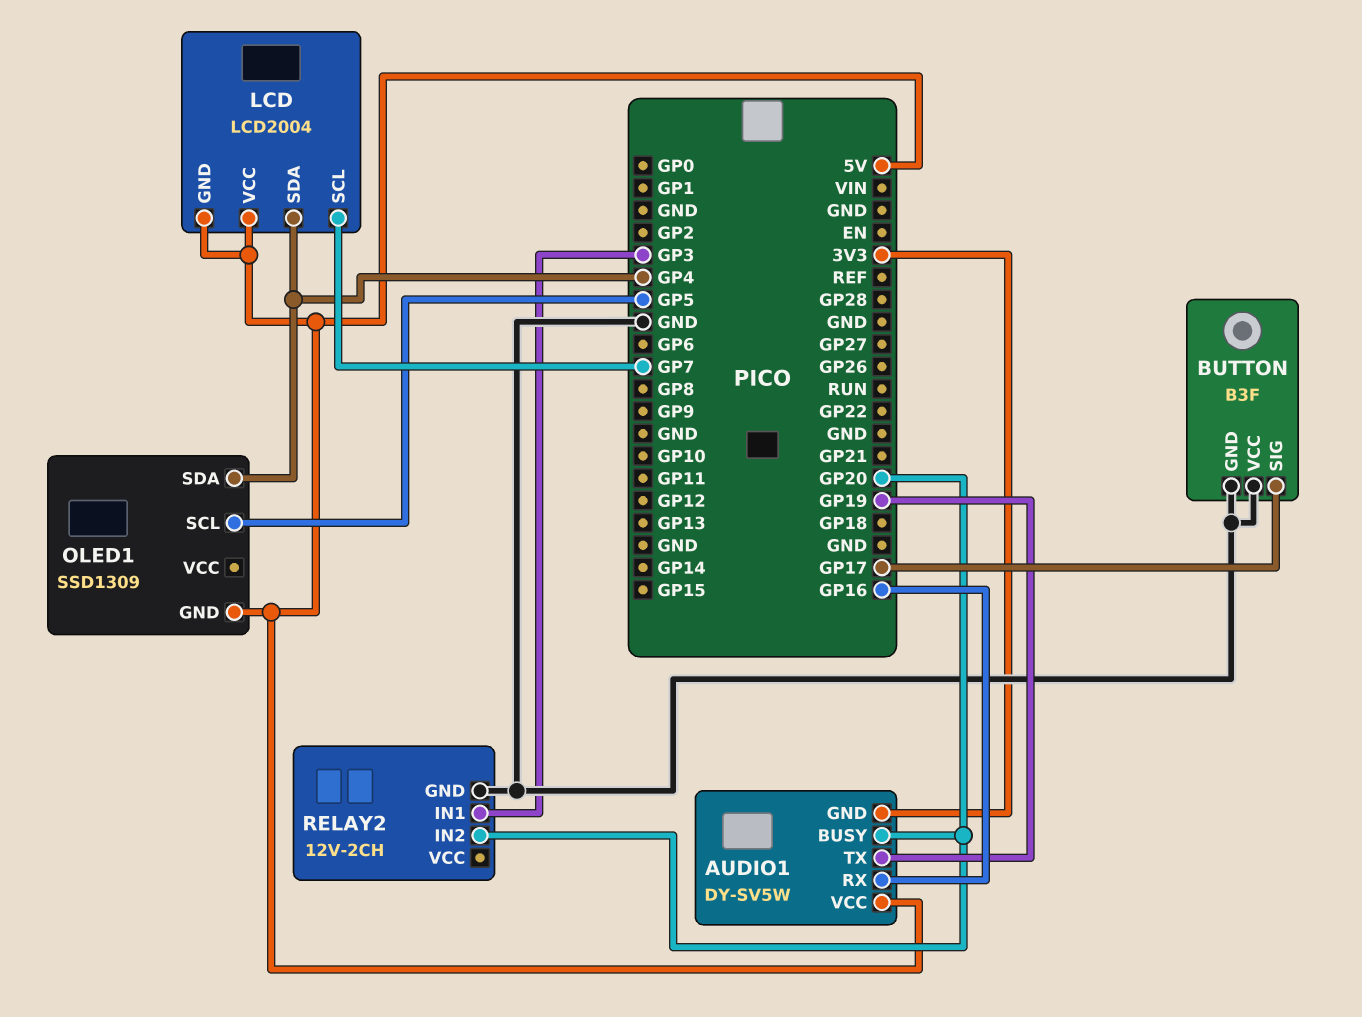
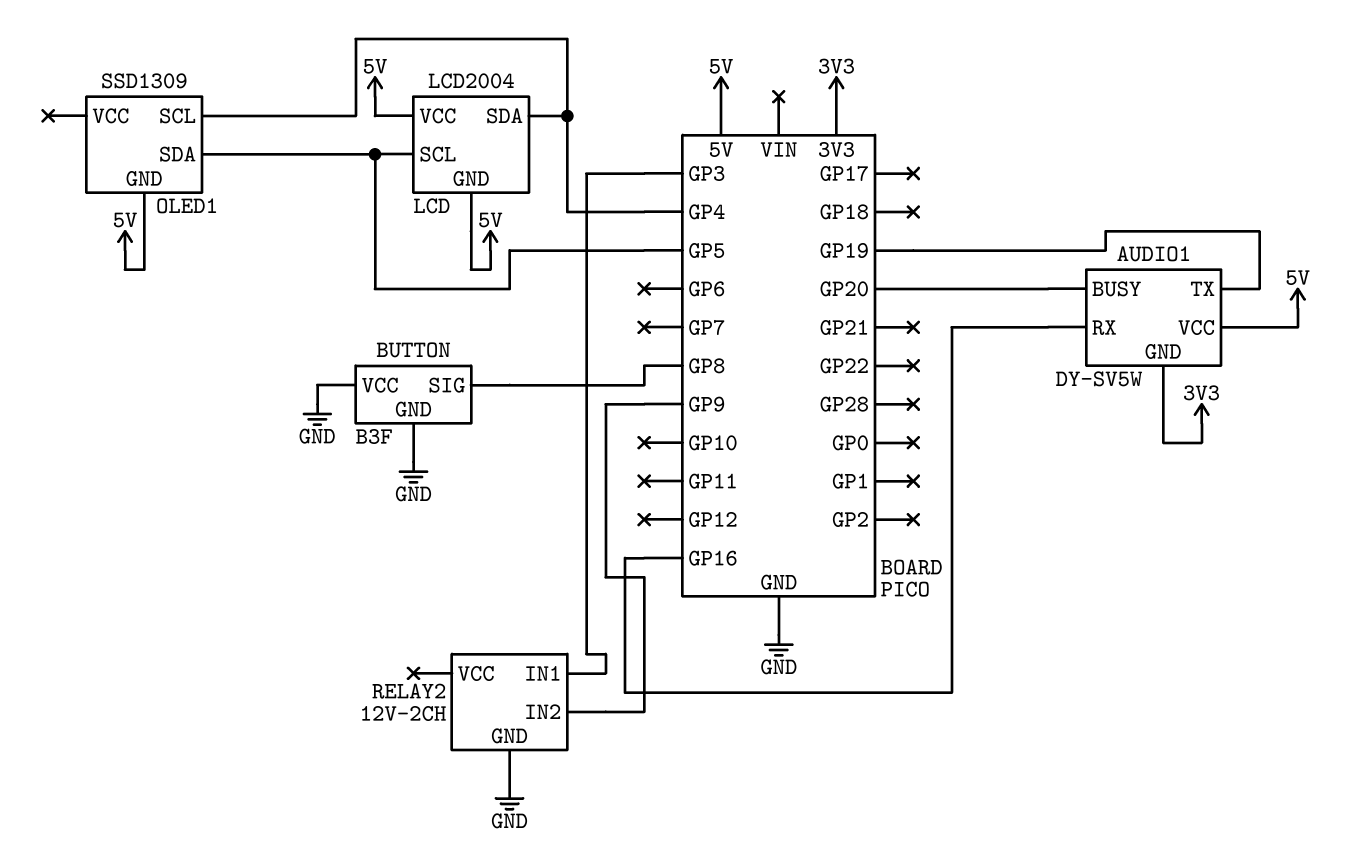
BUTTON pin SIG: GP17 -> GP8
LCD pin SCL: GP7 -> GP5
OLED1 pin SCL: GP5 -> GP4
OLED1 pin SDA: GP4 -> GP5
RELAY2 pin IN2: GP20 -> GP9

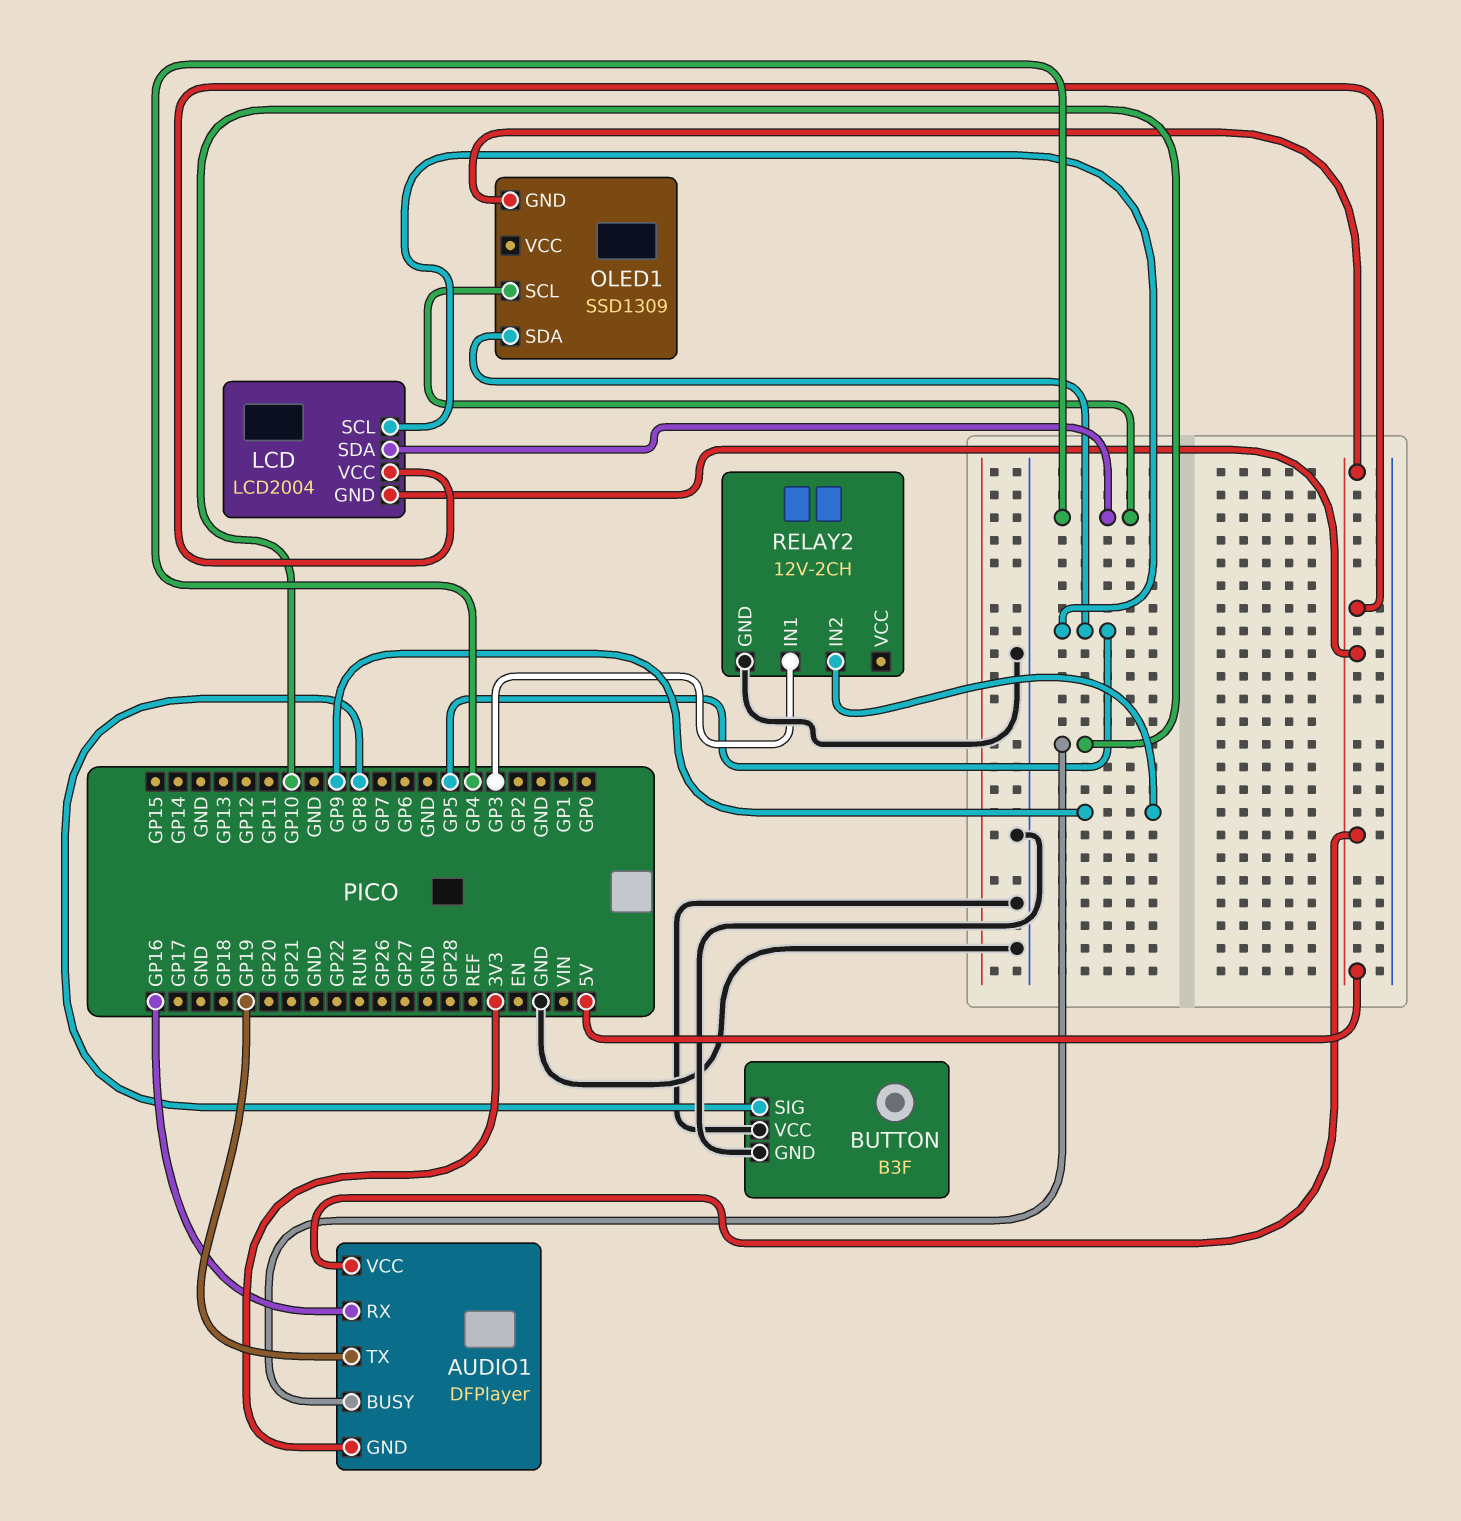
AUDIO1: DY-SV5W -> DFPlayer
AUDIO1 pin BUSY: GP20 -> GP10

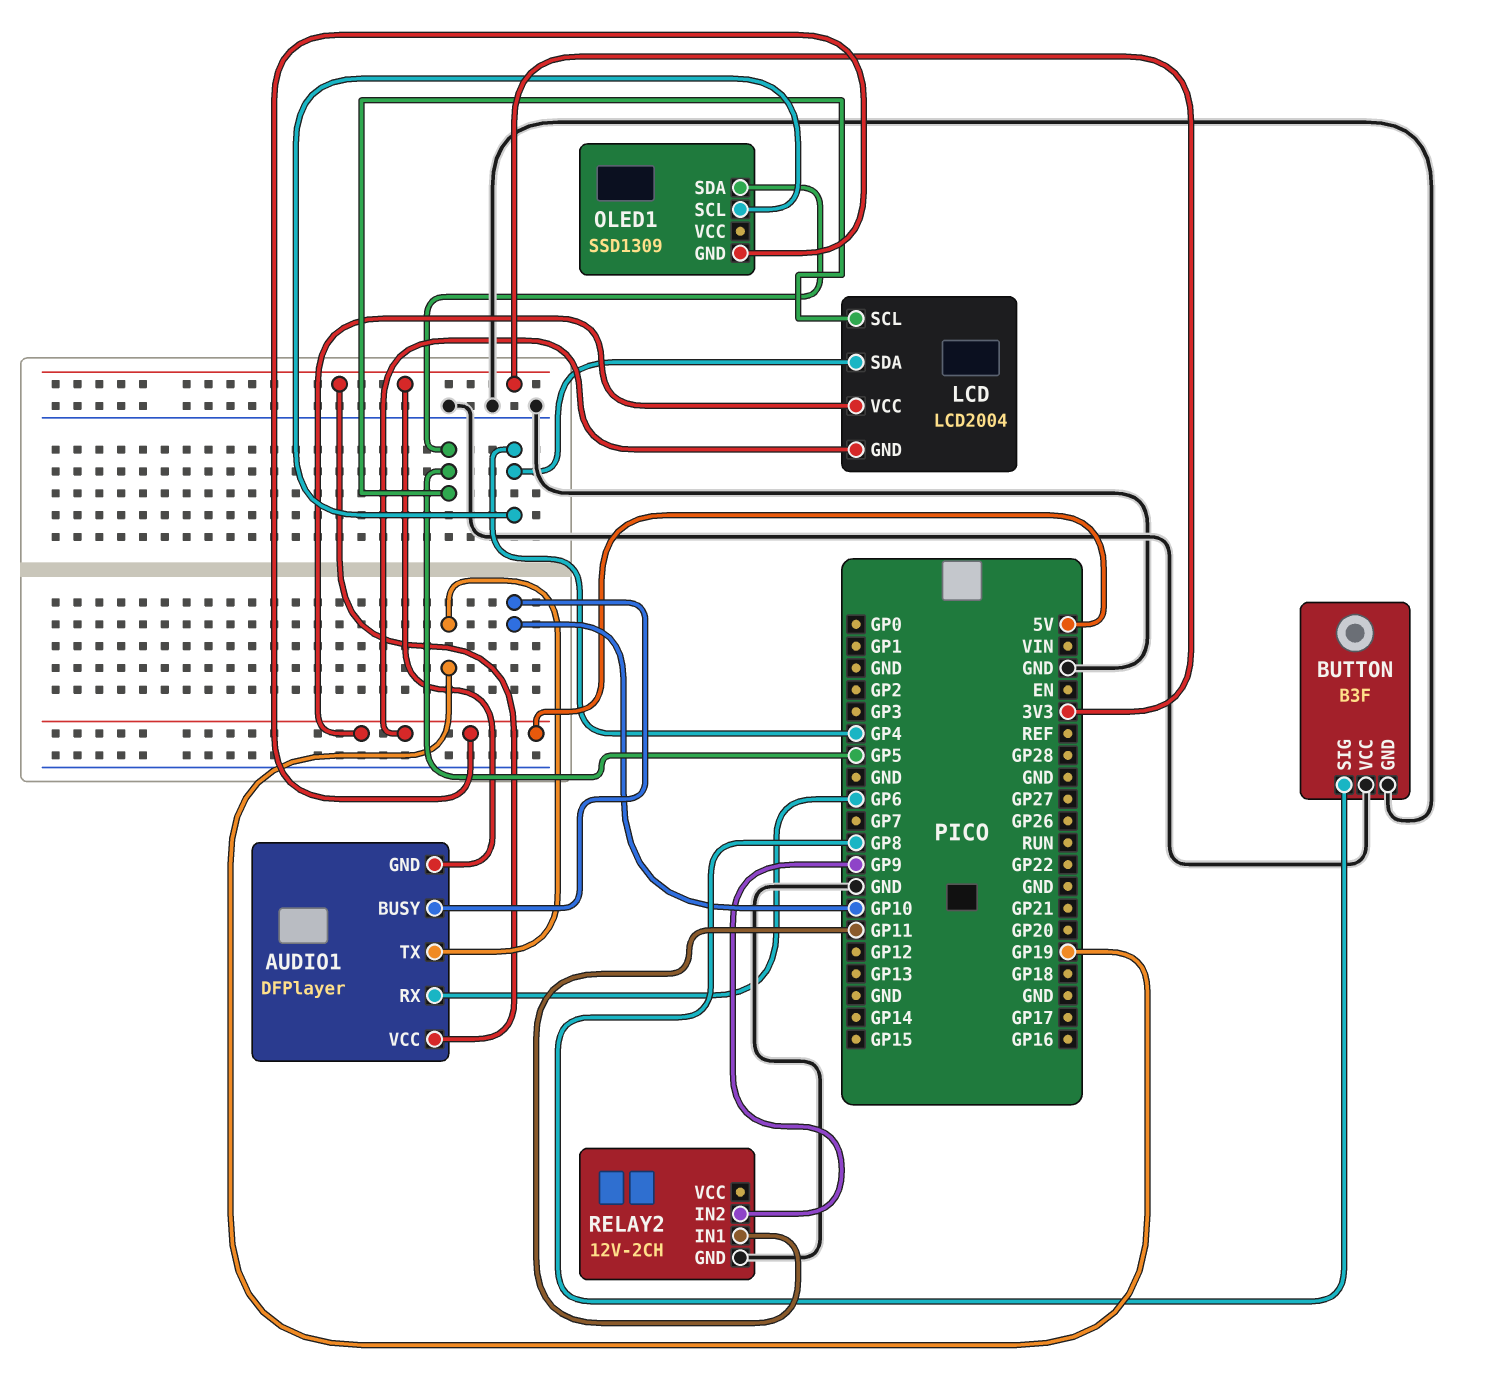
AUDIO1 pin RX: GP16 -> GP6
AUDIO1 pin VCC: 5V -> 3V3
RELAY2 pin IN1: GP3 -> GP11

